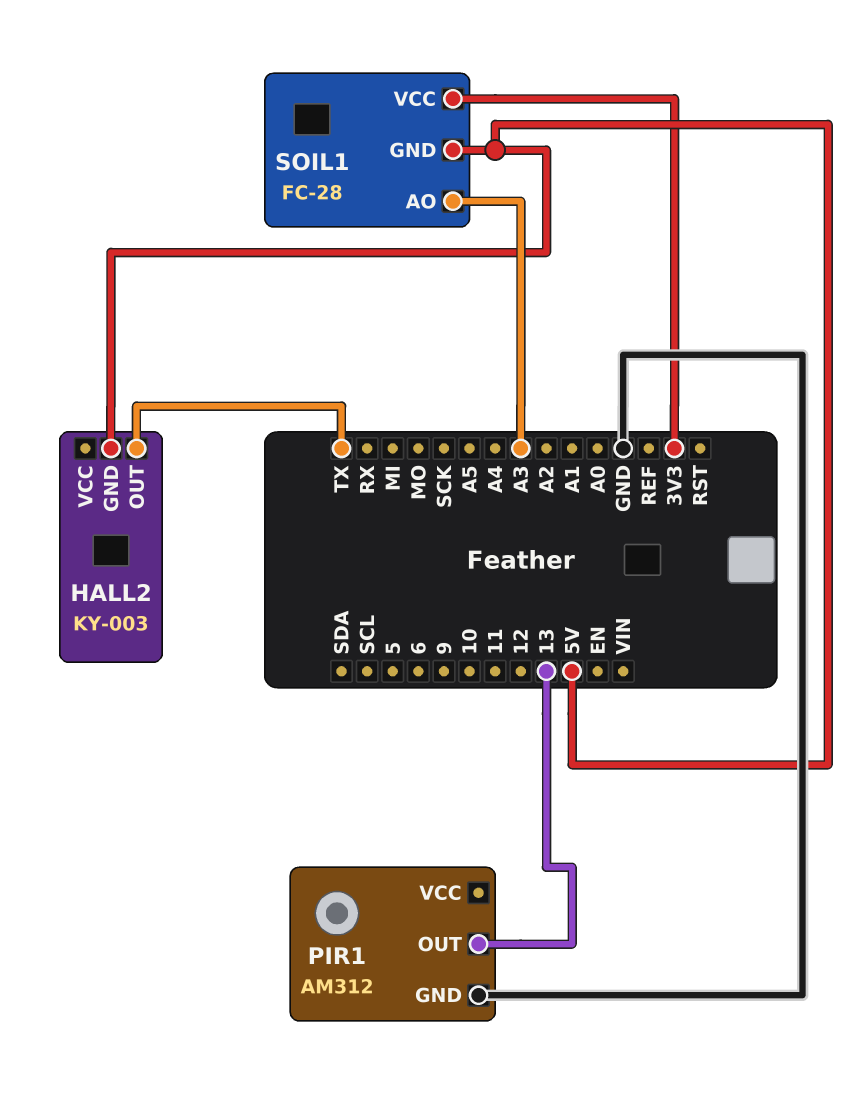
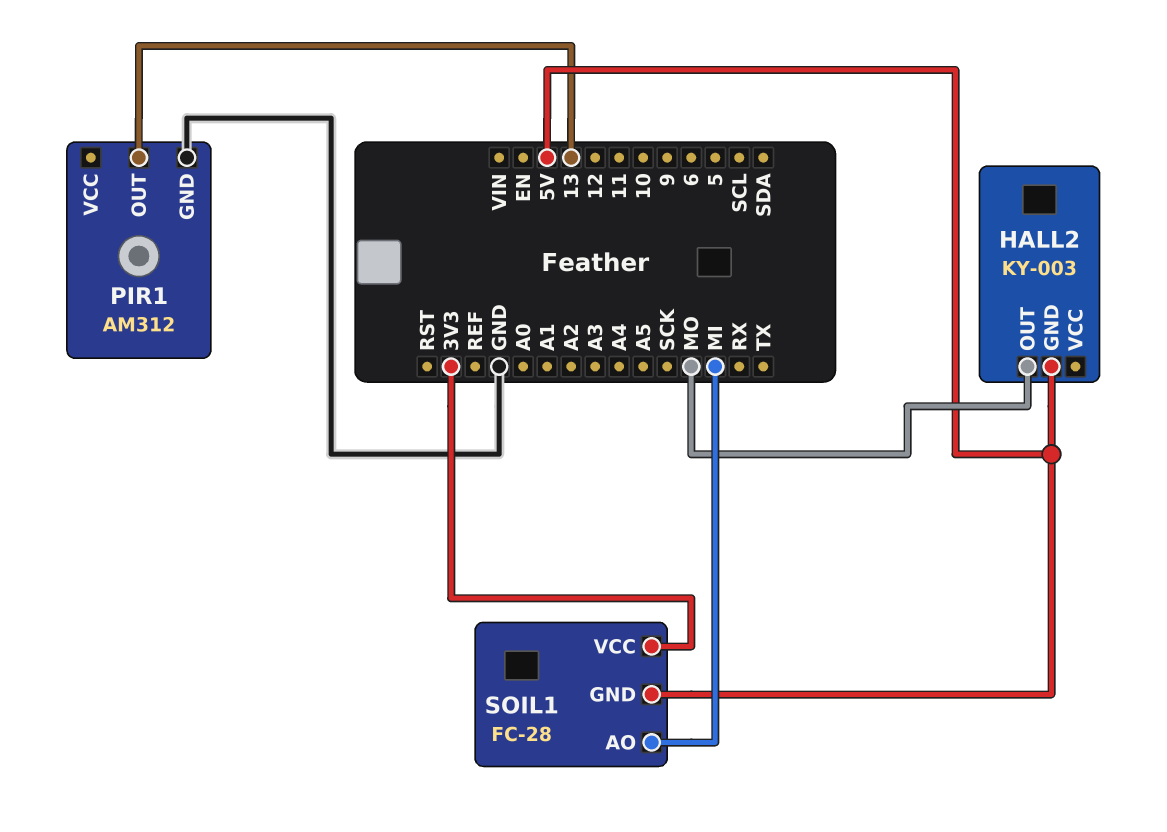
HALL2 pin OUT: TX -> MO
SOIL1 pin AO: A3 -> MI

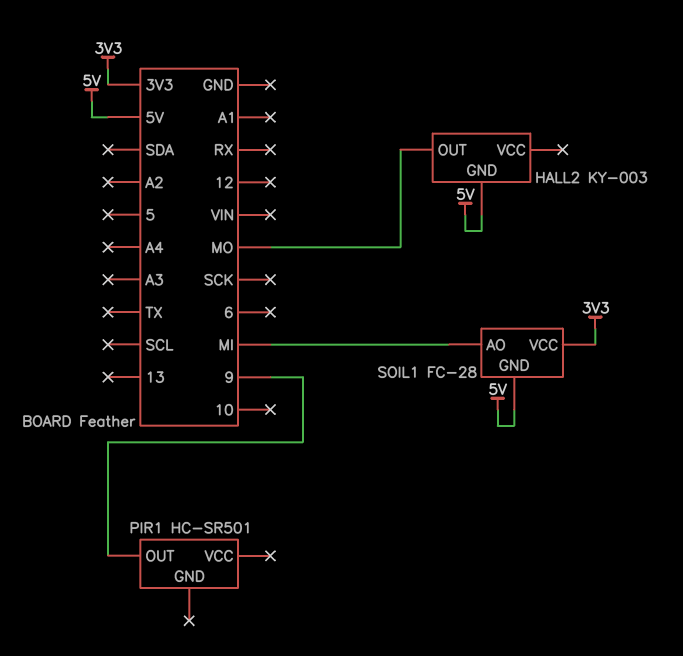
PIR1: AM312 -> HC-SR501
PIR1 pin GND: GND -> none
PIR1 pin OUT: 13 -> 9

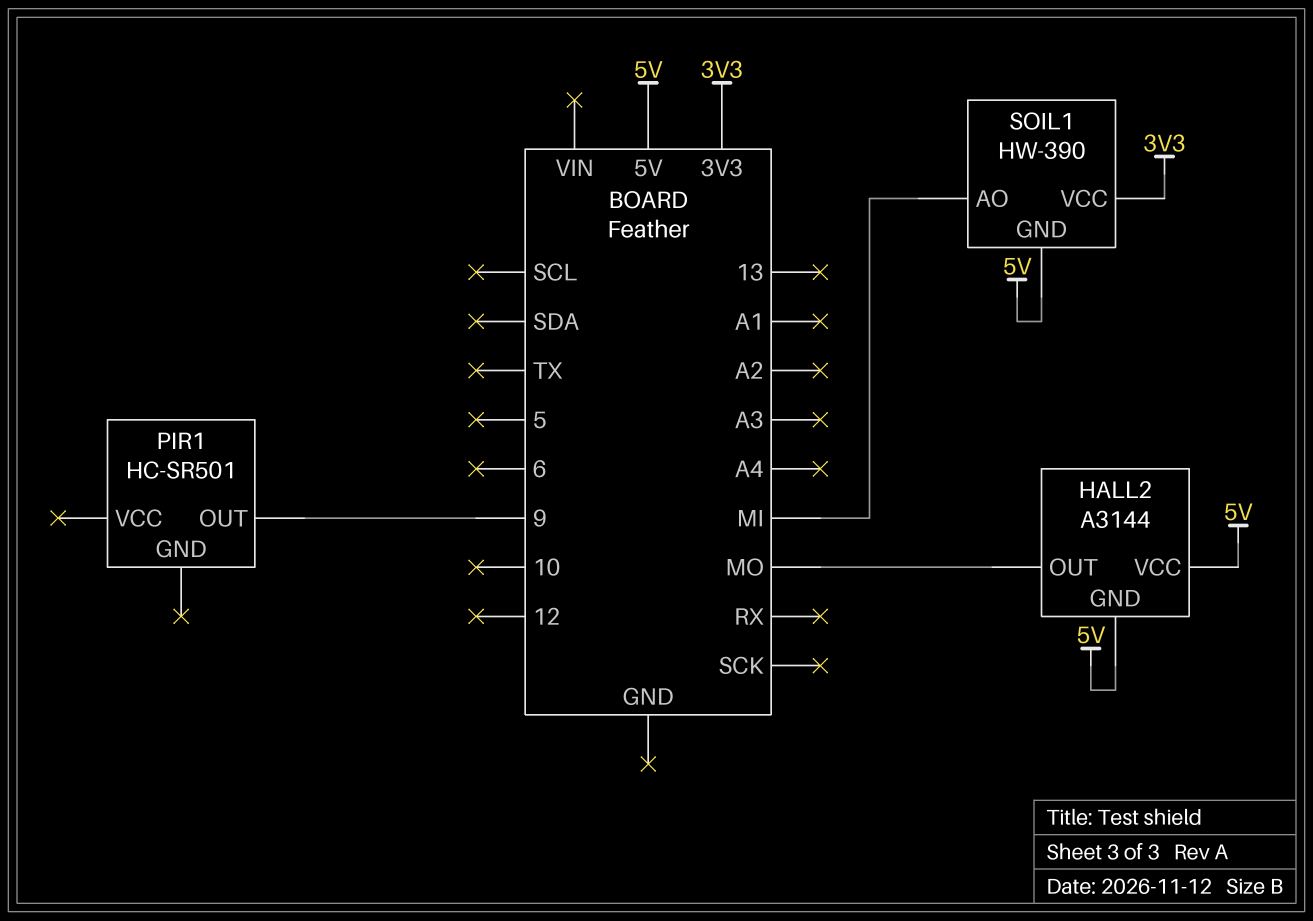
HALL2: KY-003 -> A3144
HALL2 pin VCC: none -> 5V
SOIL1: FC-28 -> HW-390

